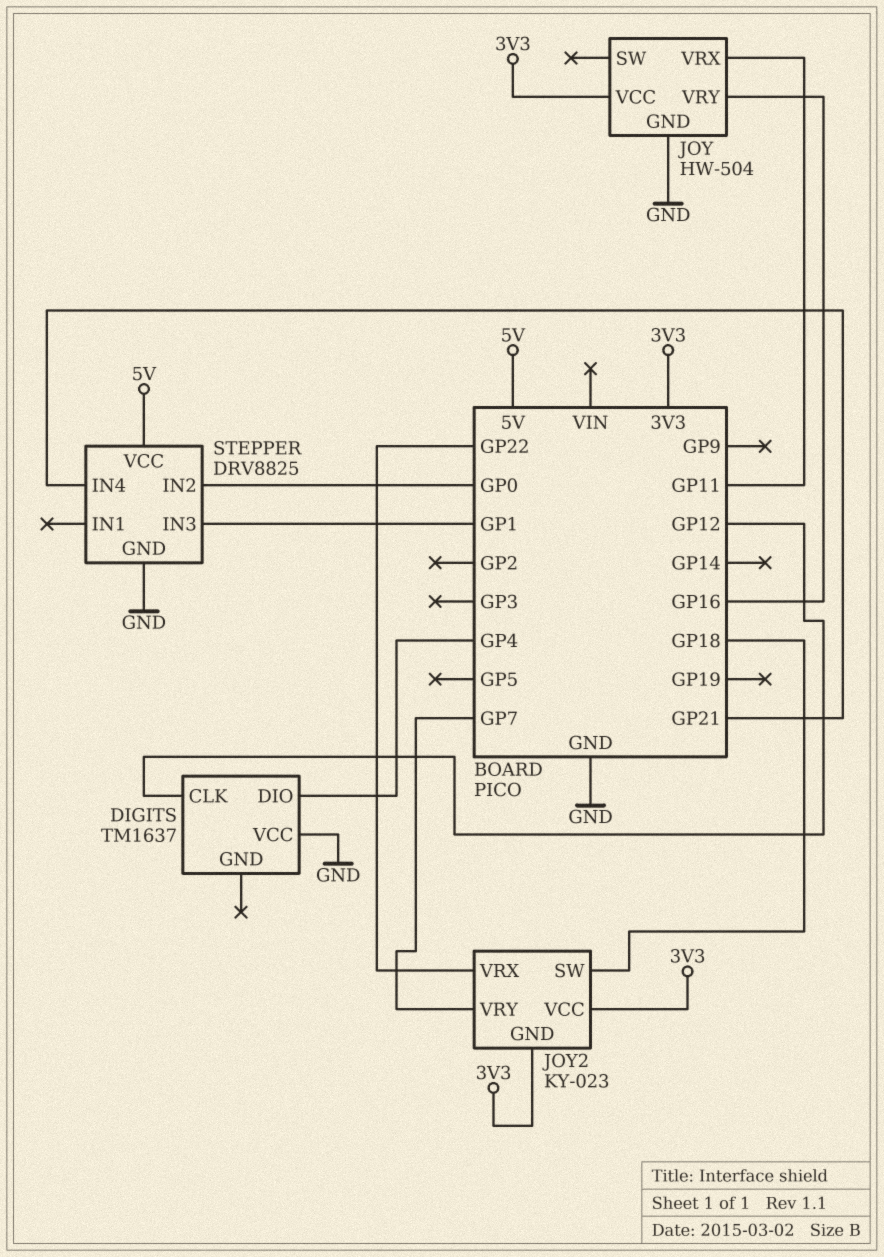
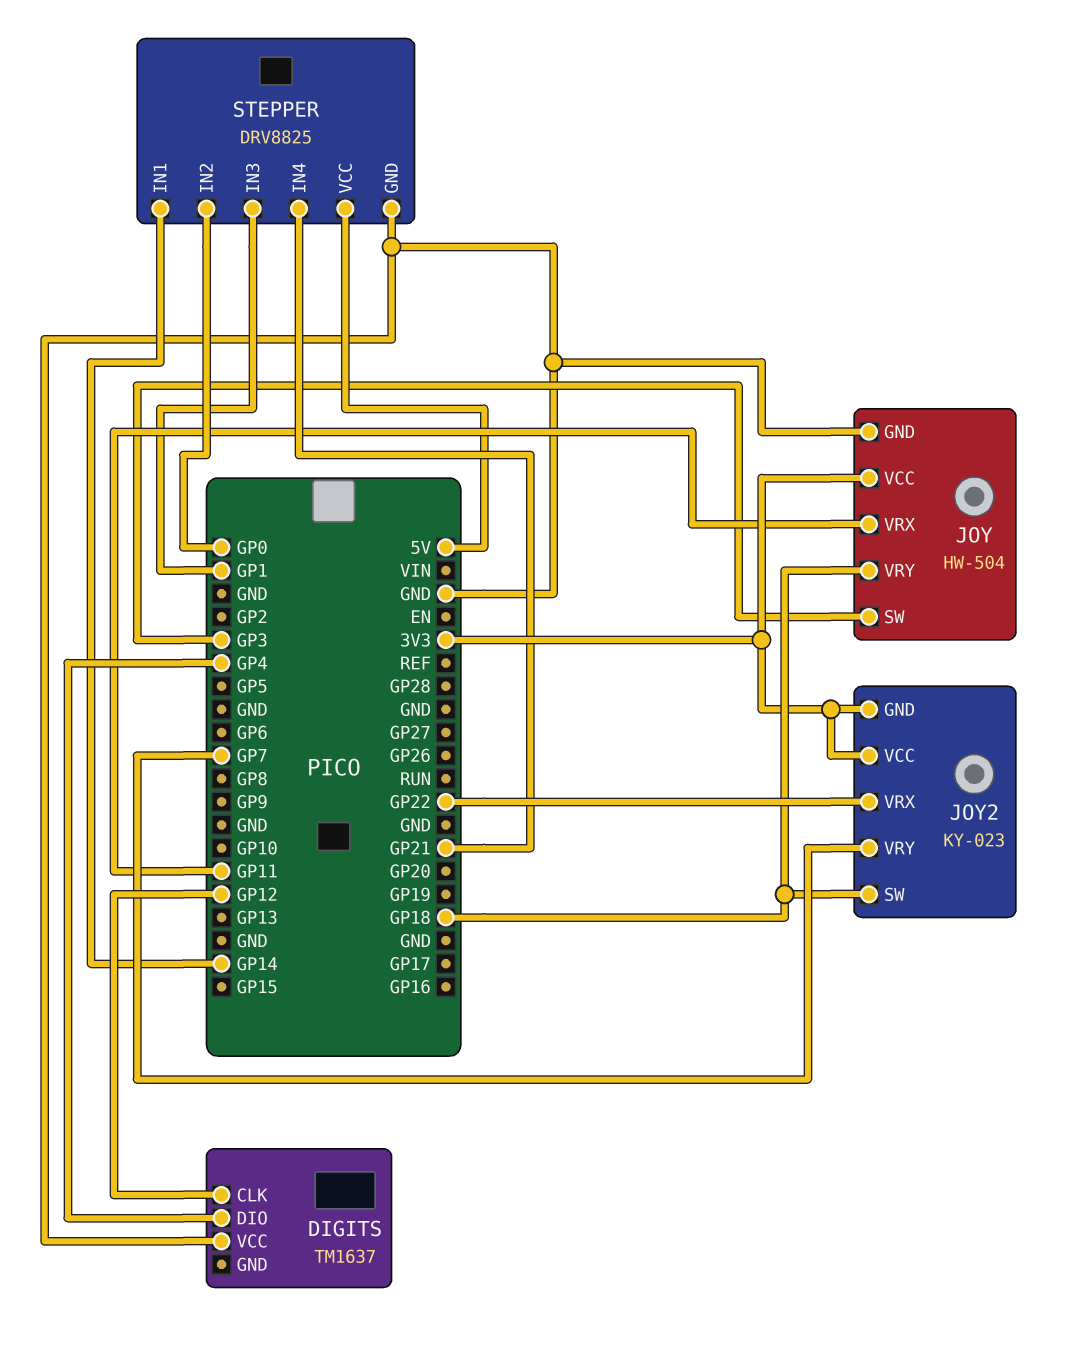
JOY pin SW: none -> GP3
JOY pin VRY: GP16 -> GP18
STEPPER pin IN1: none -> GP14

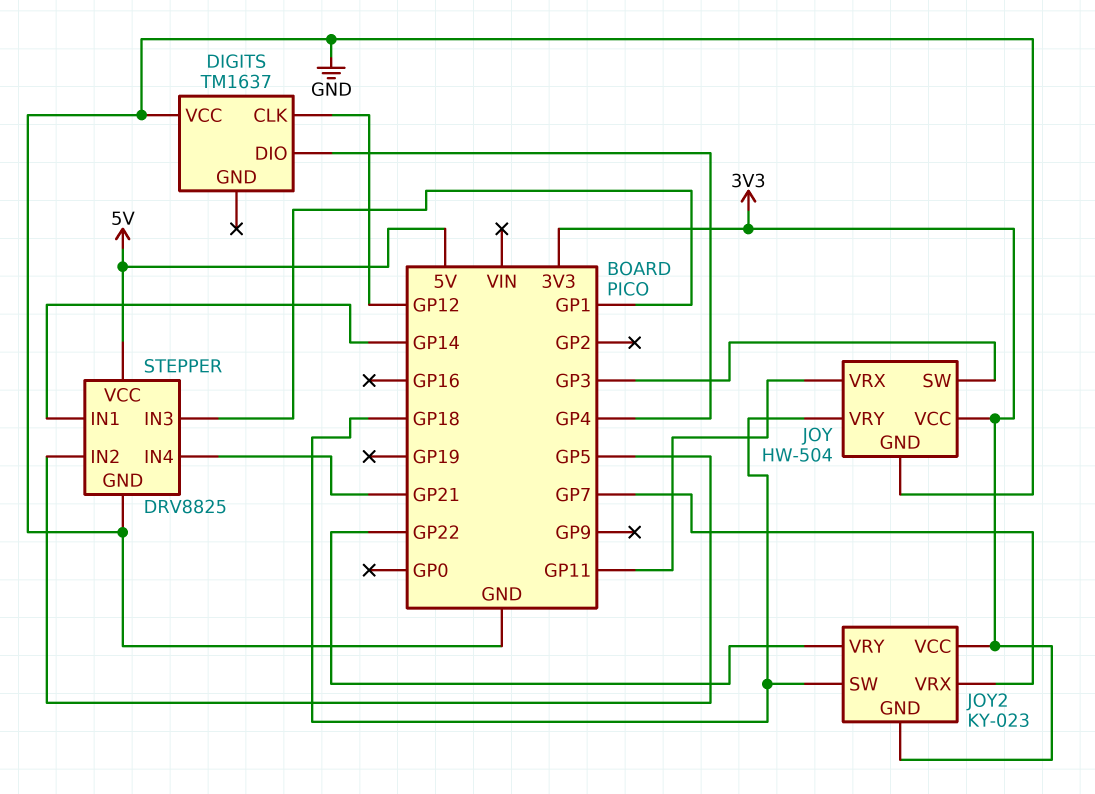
JOY2 pin VRX: GP22 -> GP7
JOY2 pin VRY: GP7 -> GP22
STEPPER pin IN2: GP0 -> GP5

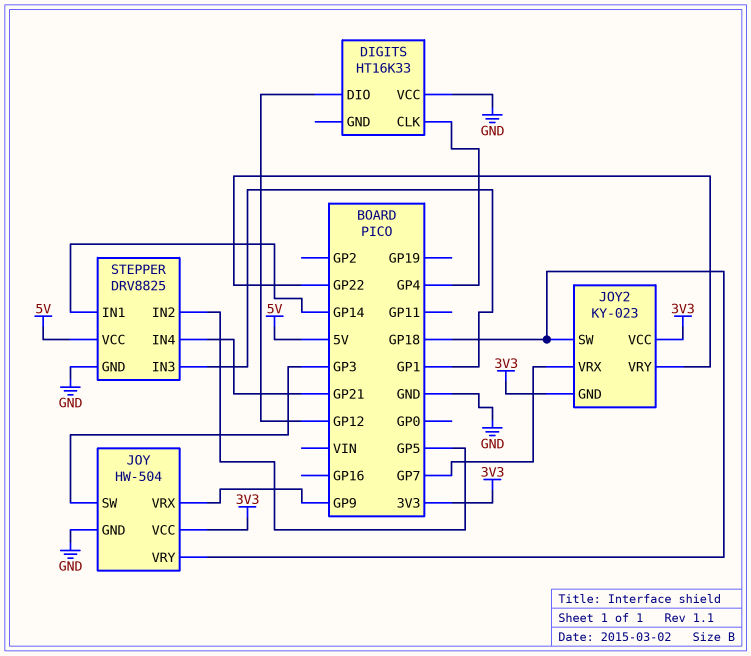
DIGITS: TM1637 -> HT16K33
DIGITS pin CLK: GP12 -> GP4
DIGITS pin DIO: GP4 -> GP12
JOY pin VRX: GP11 -> GP9

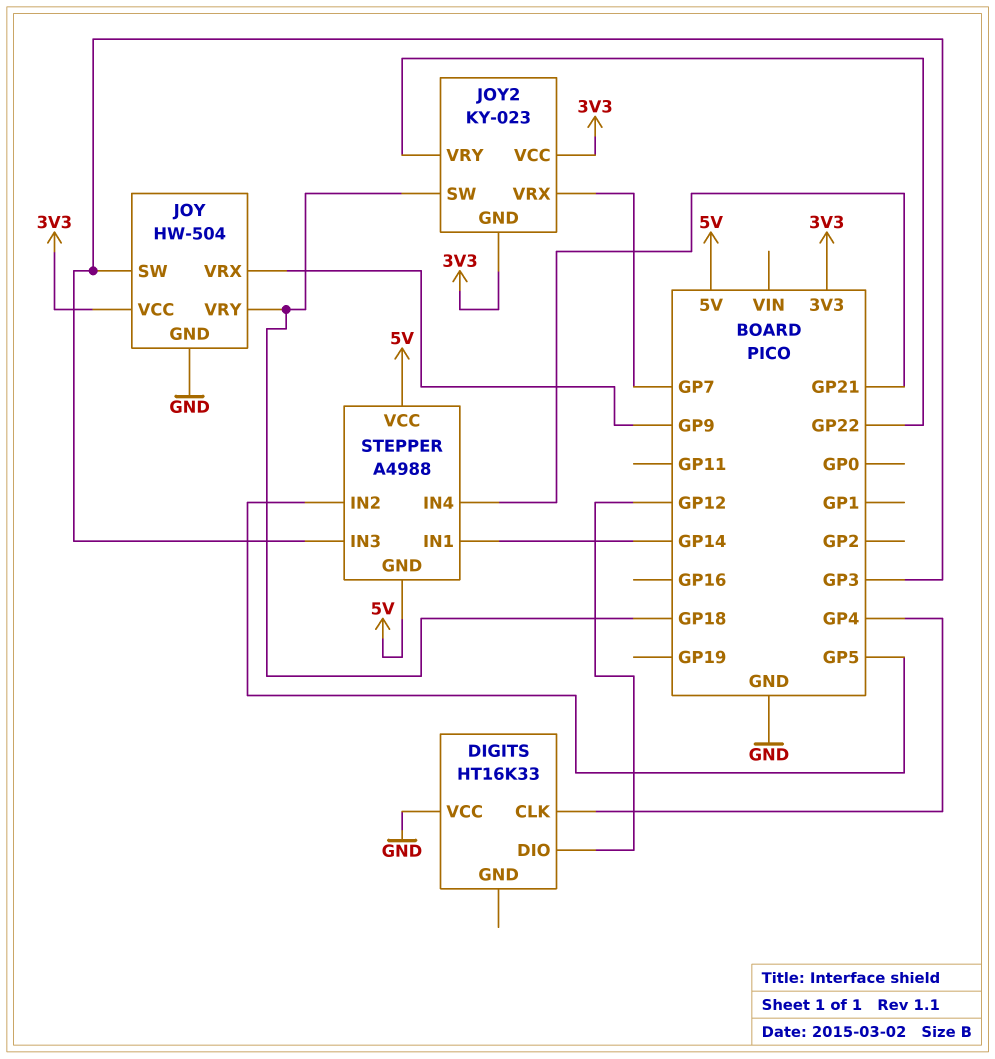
STEPPER: DRV8825 -> A4988
STEPPER pin GND: GND -> 5V
STEPPER pin IN3: GP1 -> GP3

